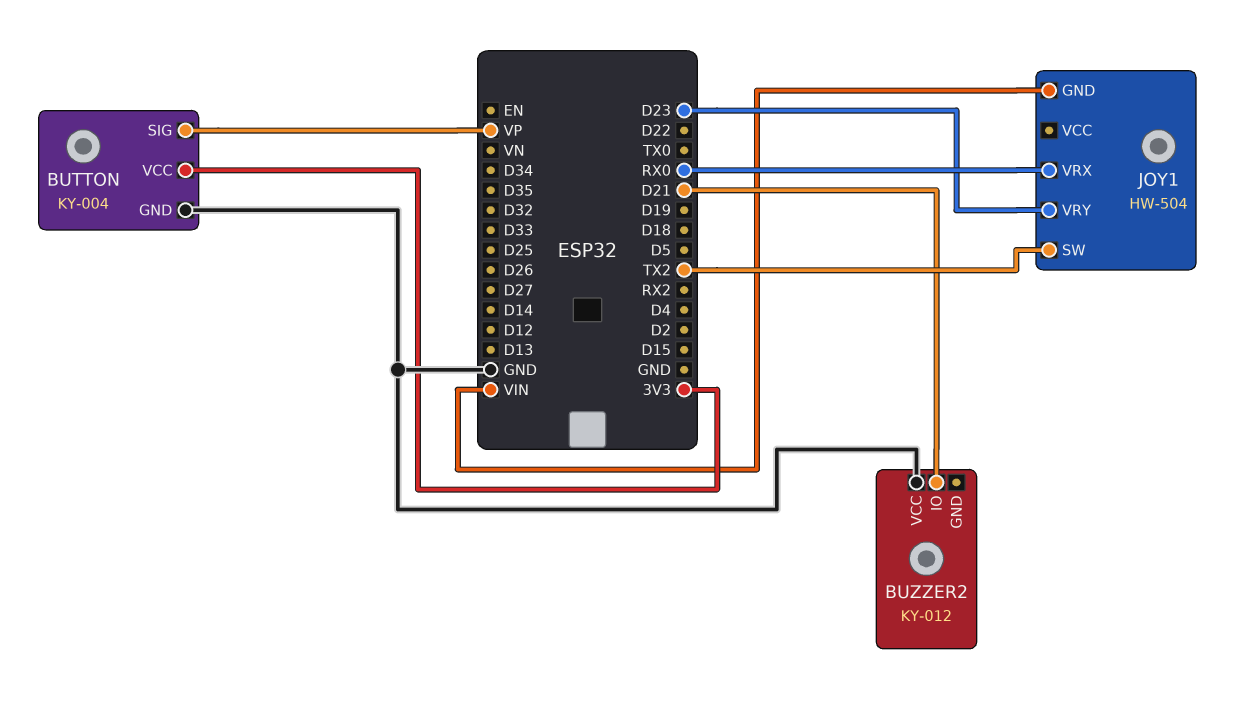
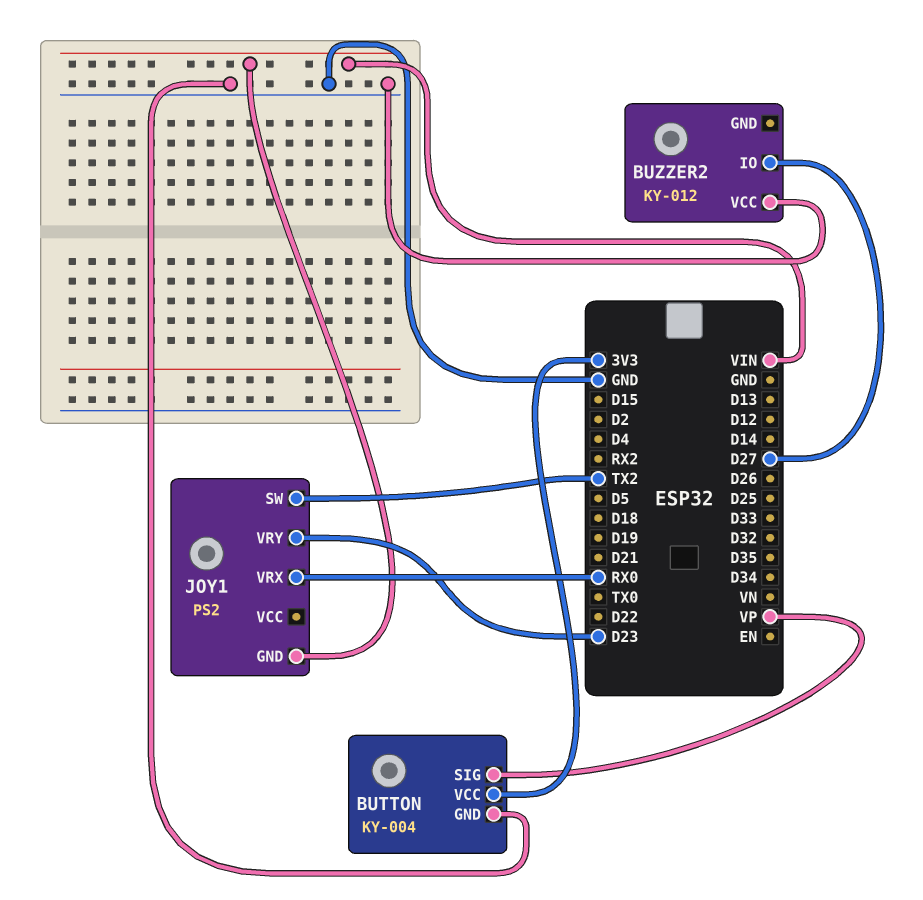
BUZZER2 pin IO: D21 -> D27
JOY1: HW-504 -> PS2

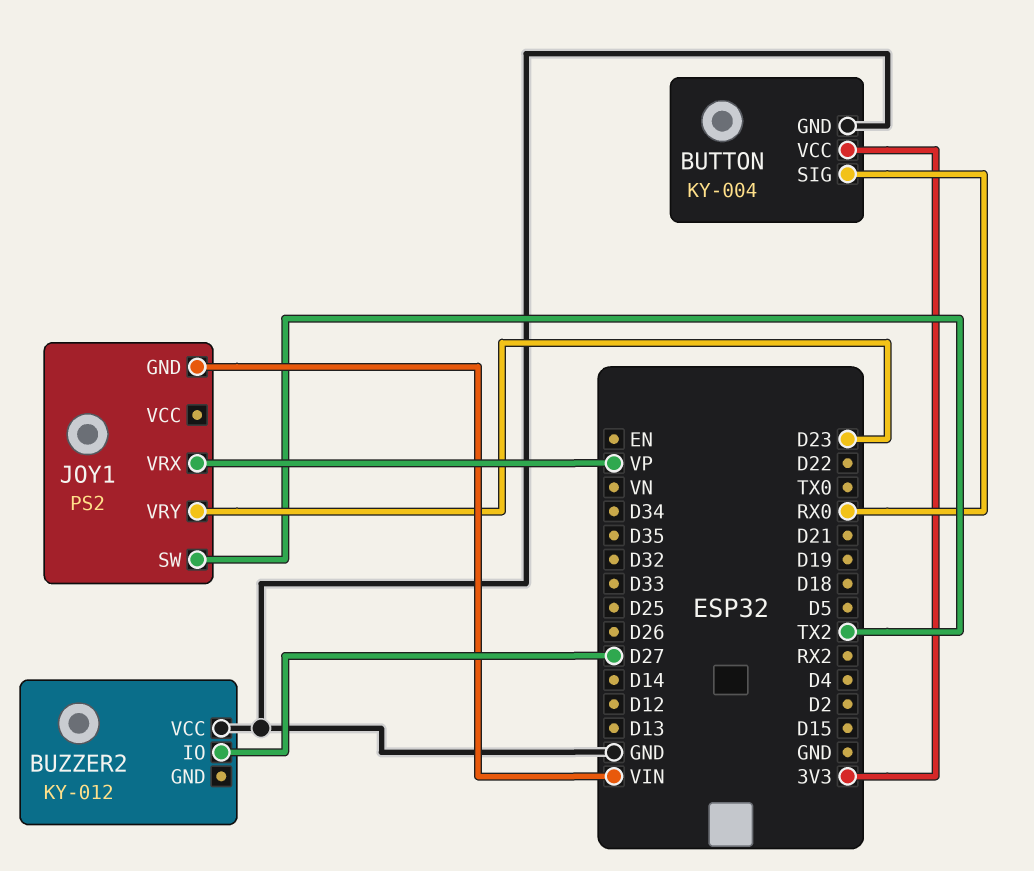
BUTTON pin SIG: VP -> RX0
JOY1 pin VRX: RX0 -> VP

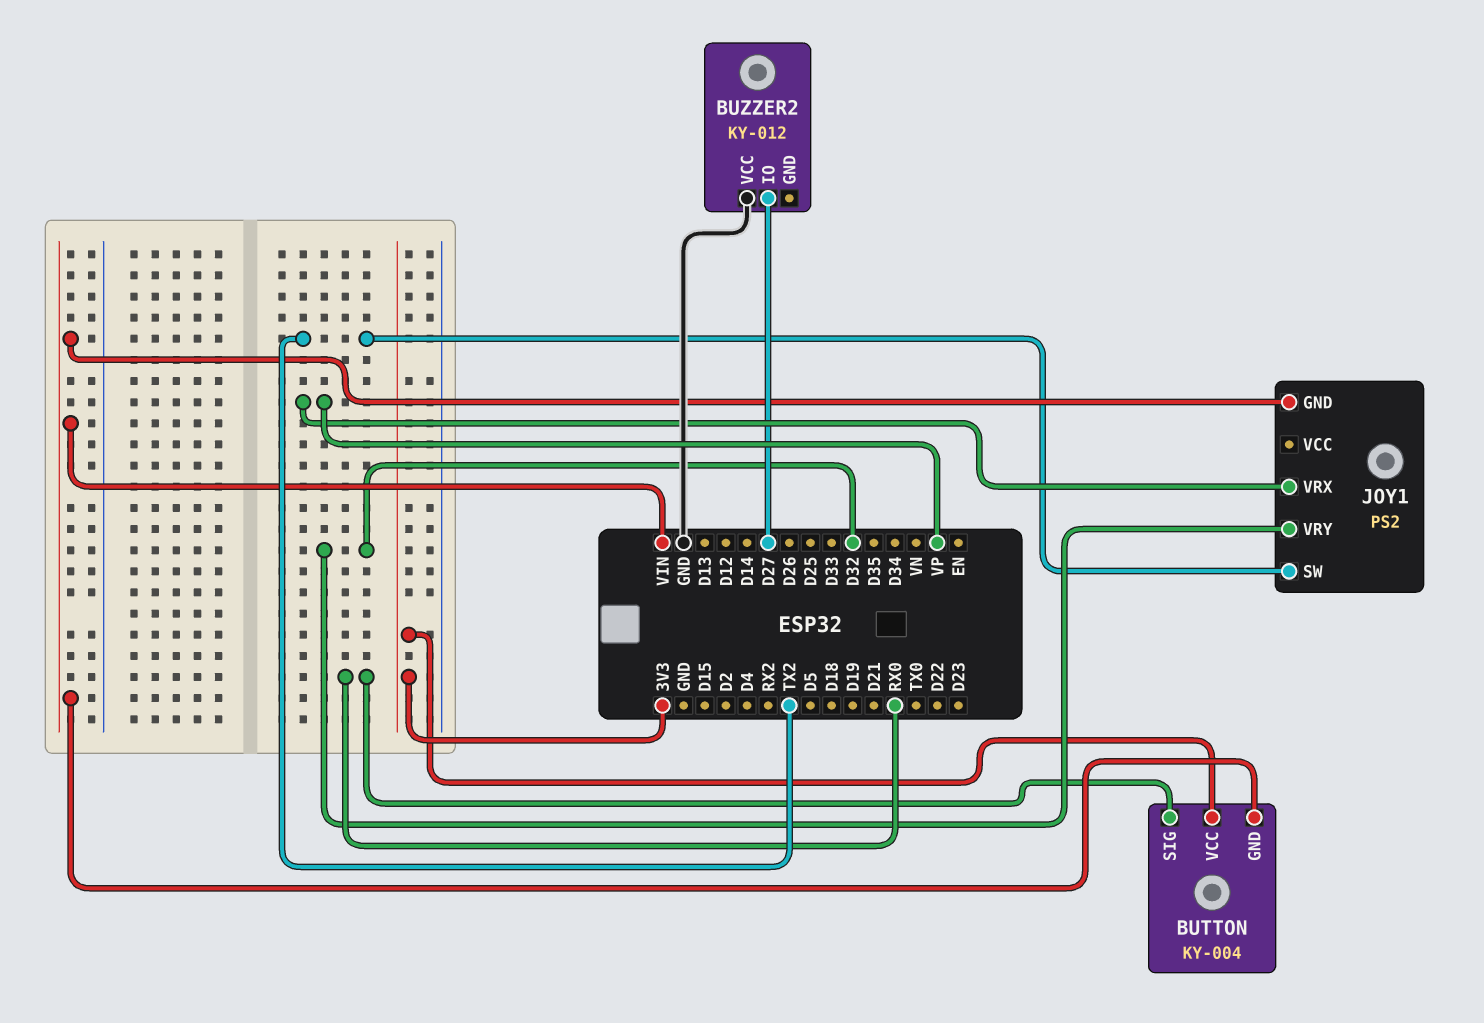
BUTTON pin GND: GND -> VIN
JOY1 pin VRY: D23 -> D32

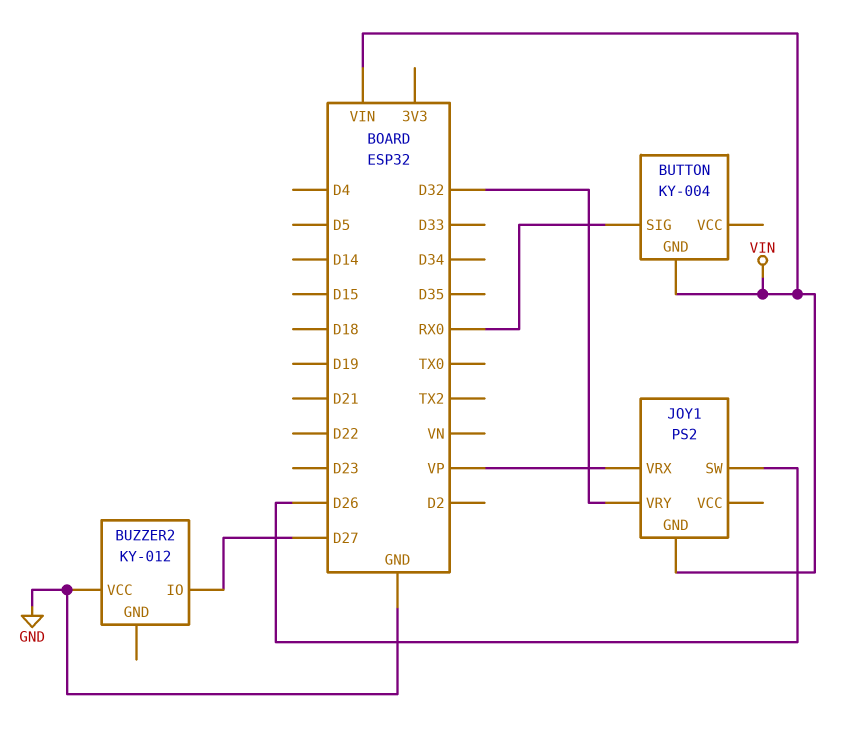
BUTTON pin VCC: 3V3 -> none
JOY1 pin SW: TX2 -> D26

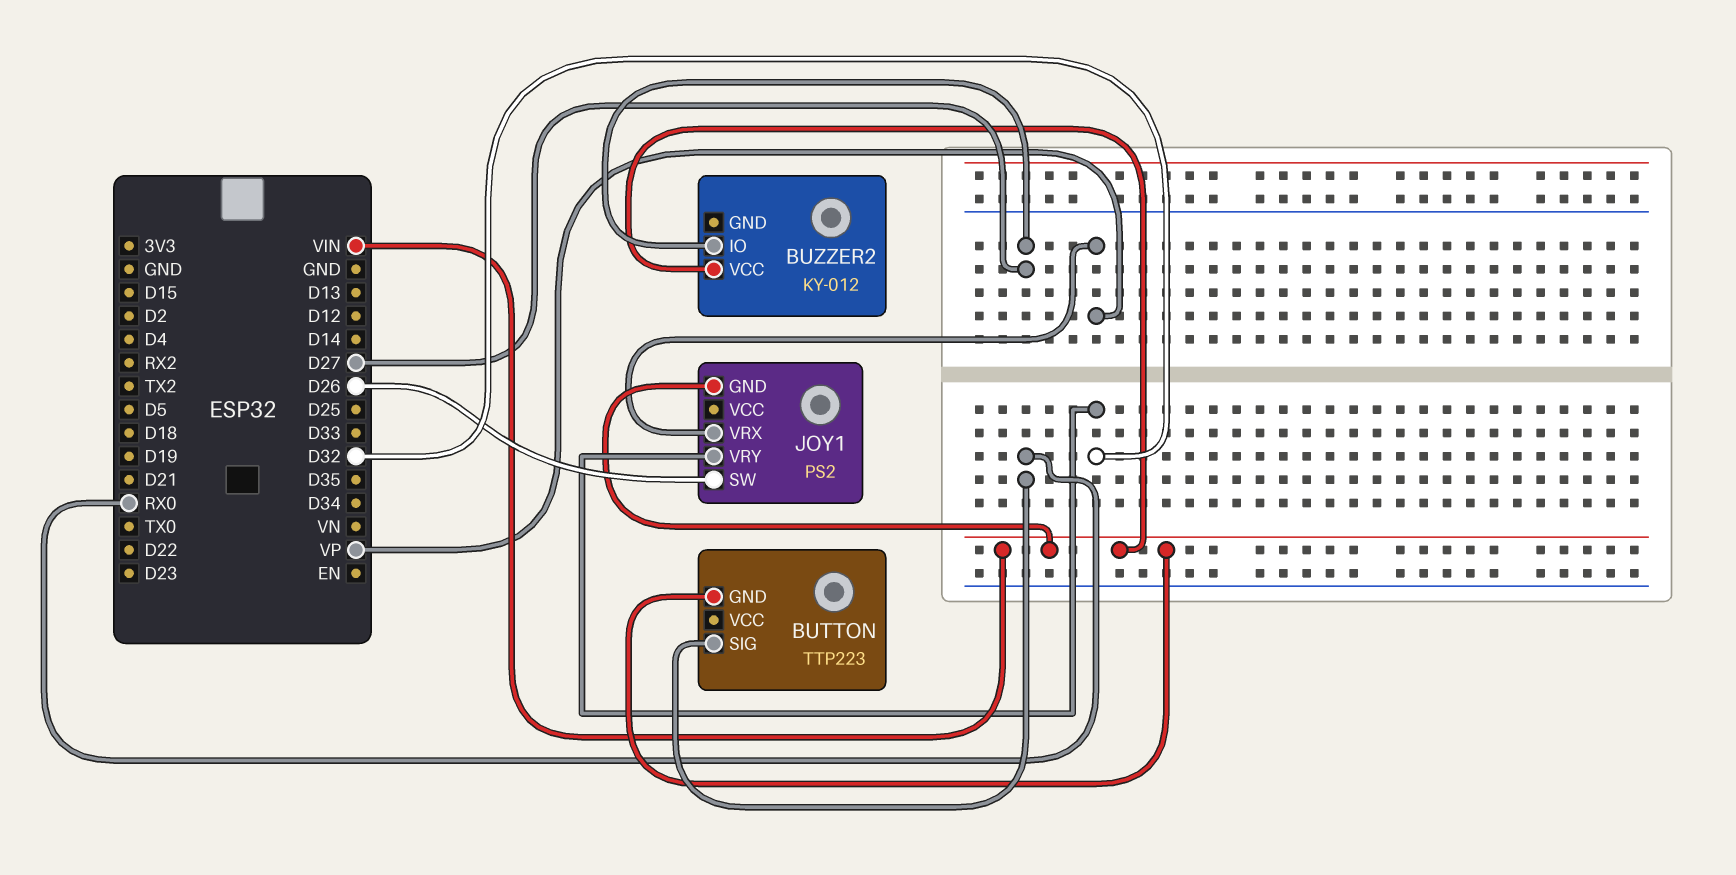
BUTTON: KY-004 -> TTP223
BUZZER2 pin VCC: GND -> VIN

